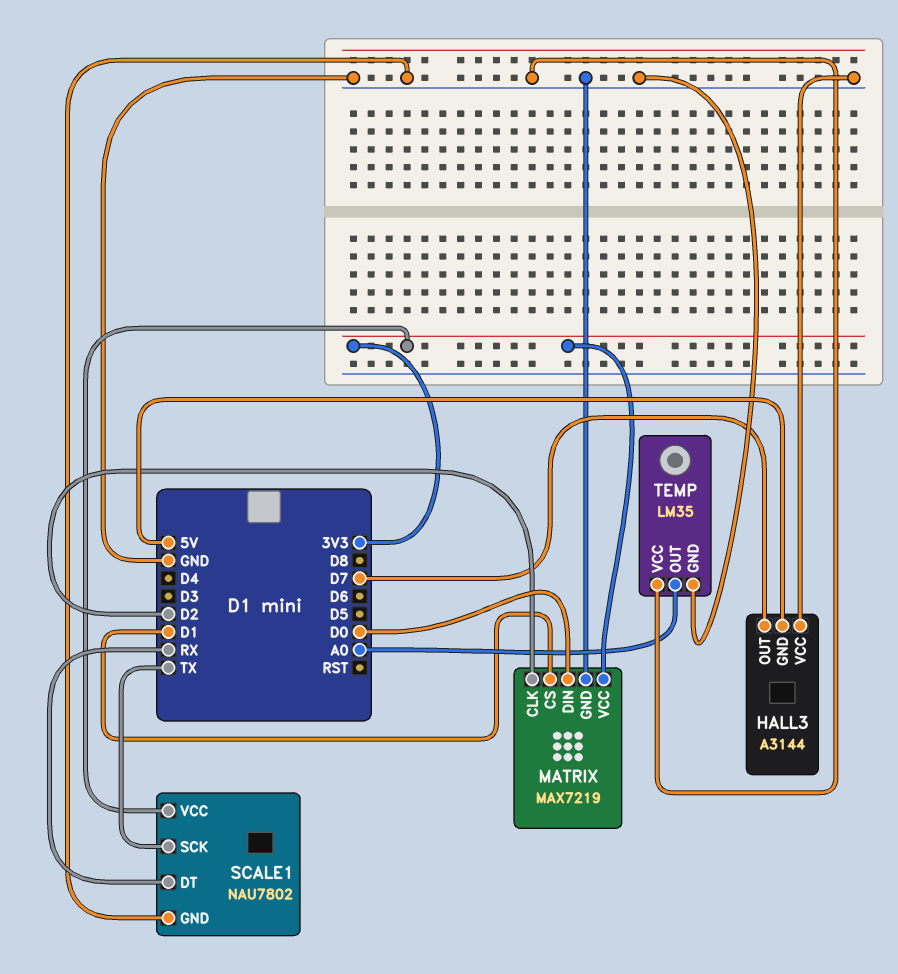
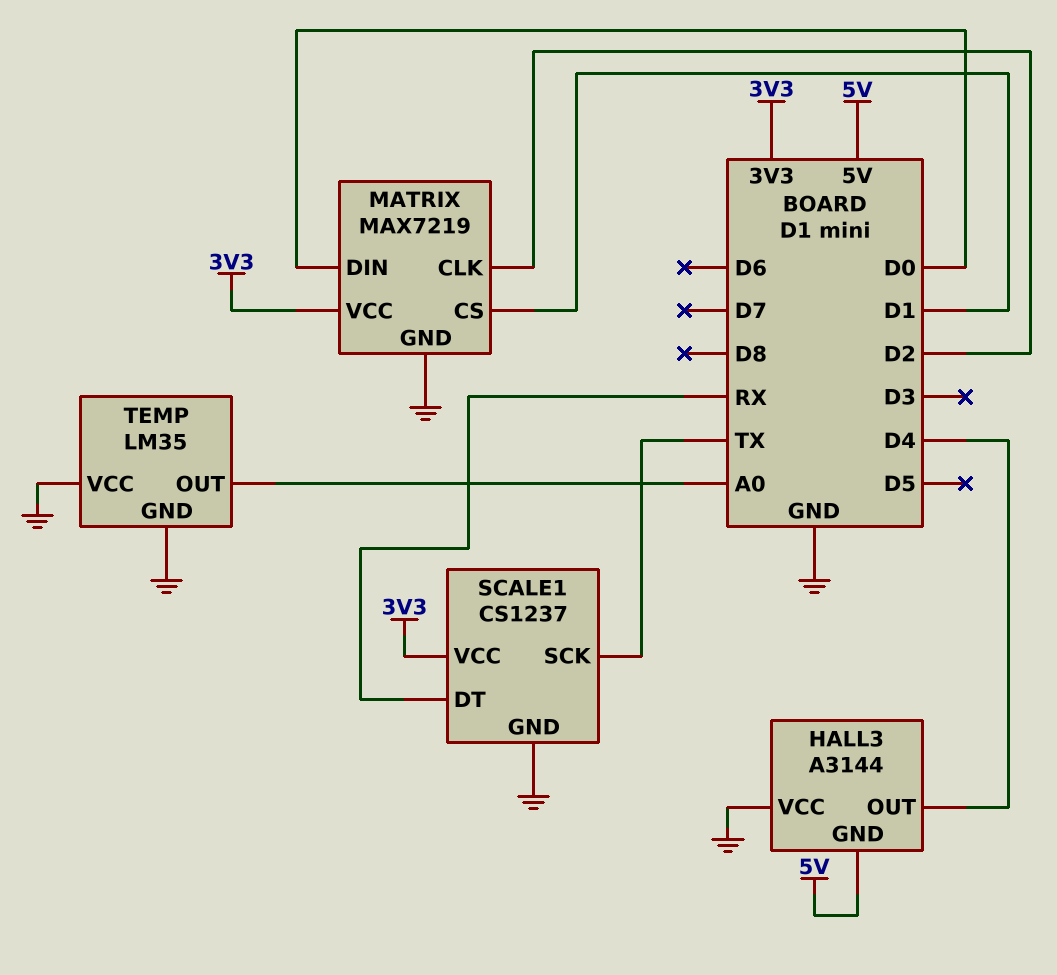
HALL3 pin OUT: D7 -> D4
SCALE1: NAU7802 -> CS1237

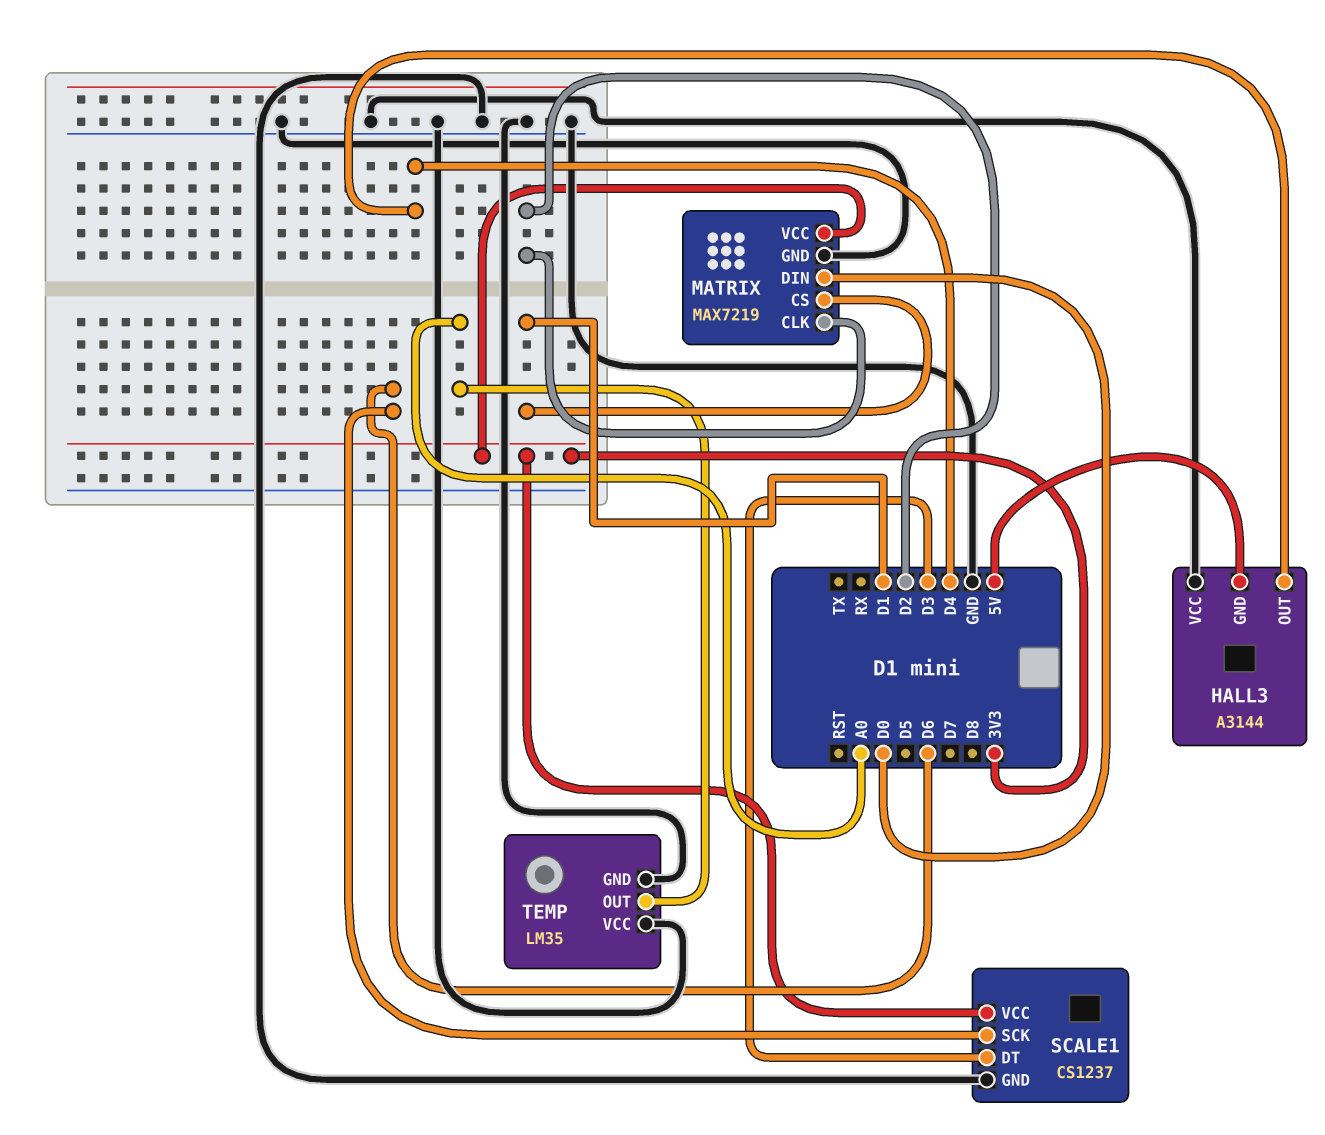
SCALE1 pin DT: RX -> D3
SCALE1 pin SCK: TX -> D6

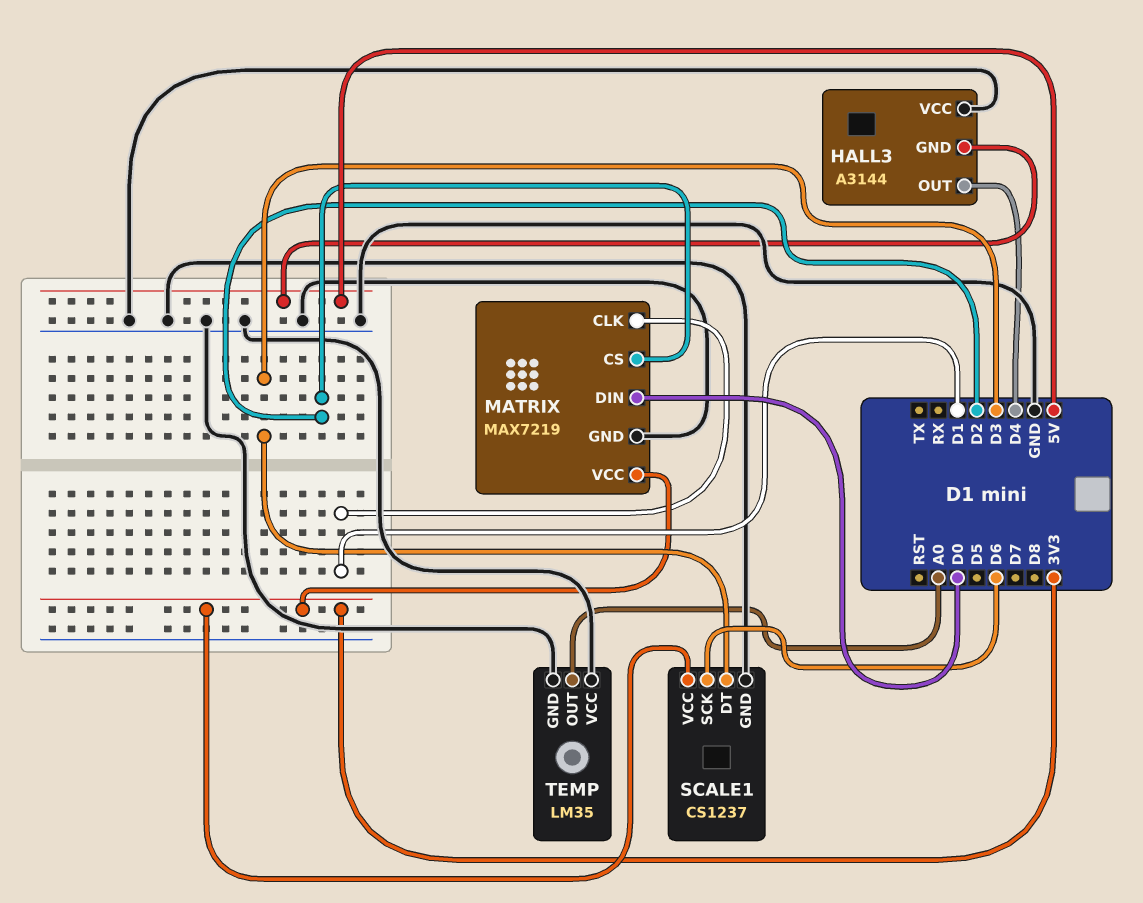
MATRIX pin CLK: D2 -> D1
MATRIX pin CS: D1 -> D2

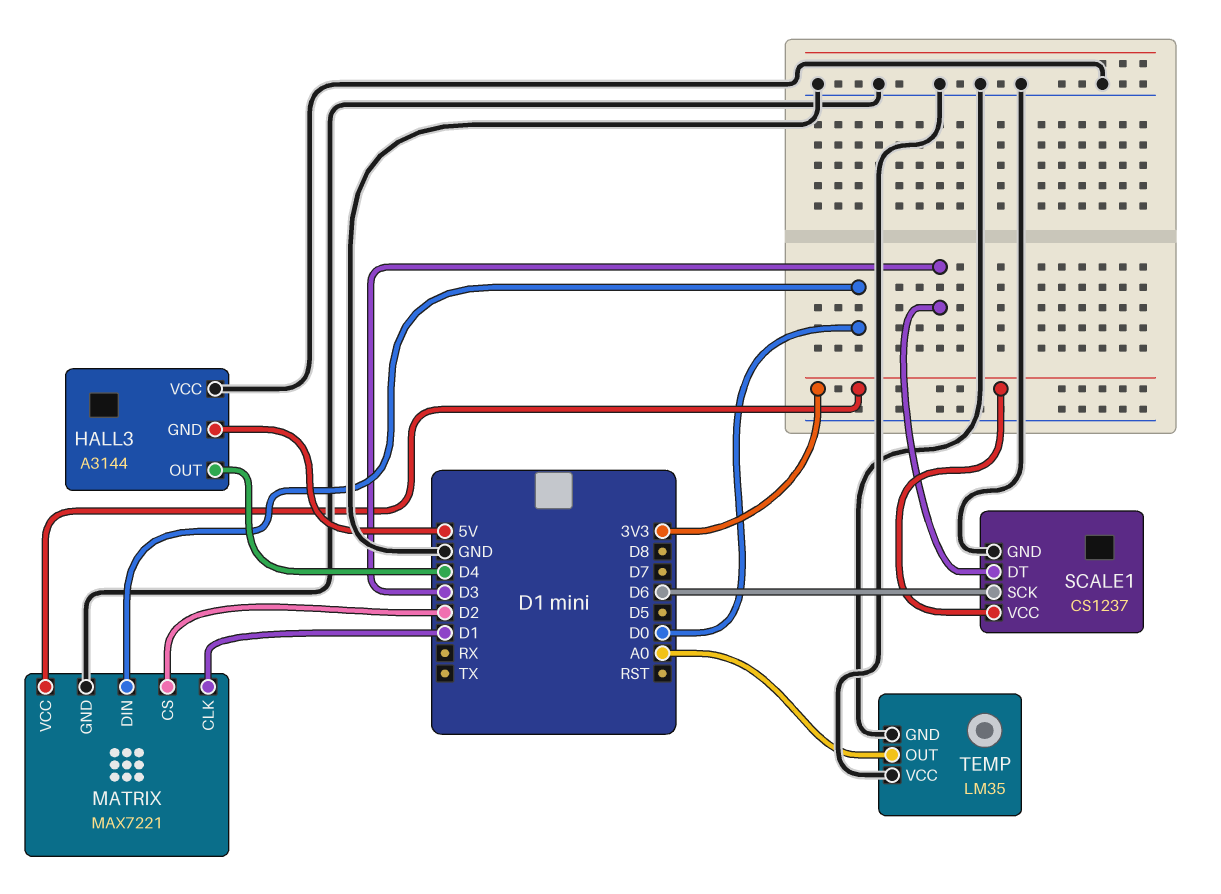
MATRIX: MAX7219 -> MAX7221

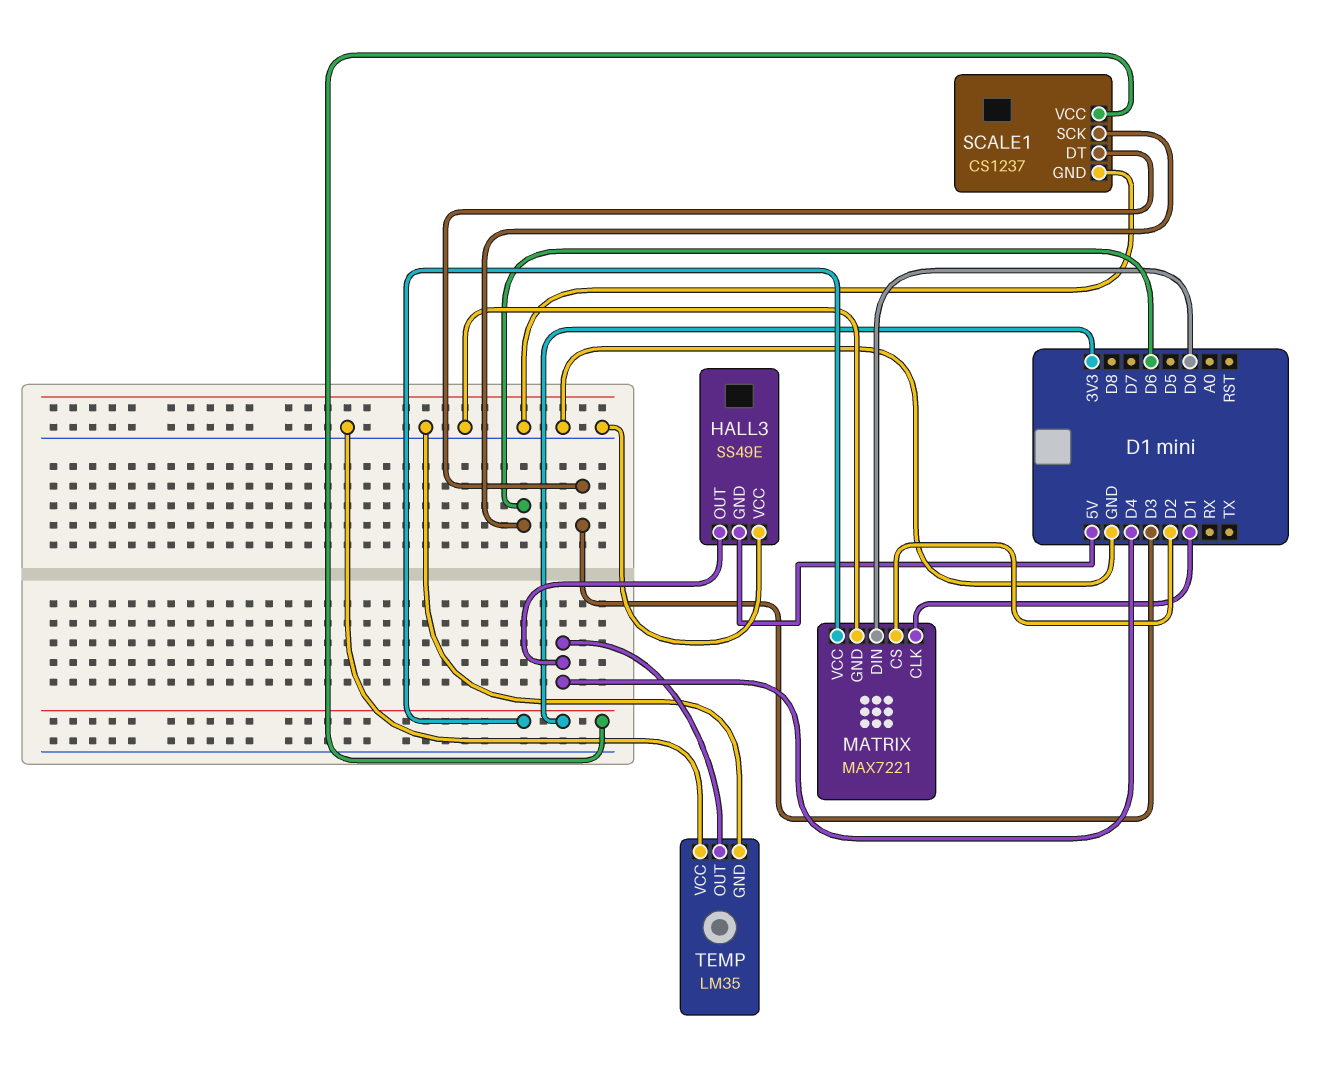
HALL3: A3144 -> SS49E
TEMP pin OUT: A0 -> D4

